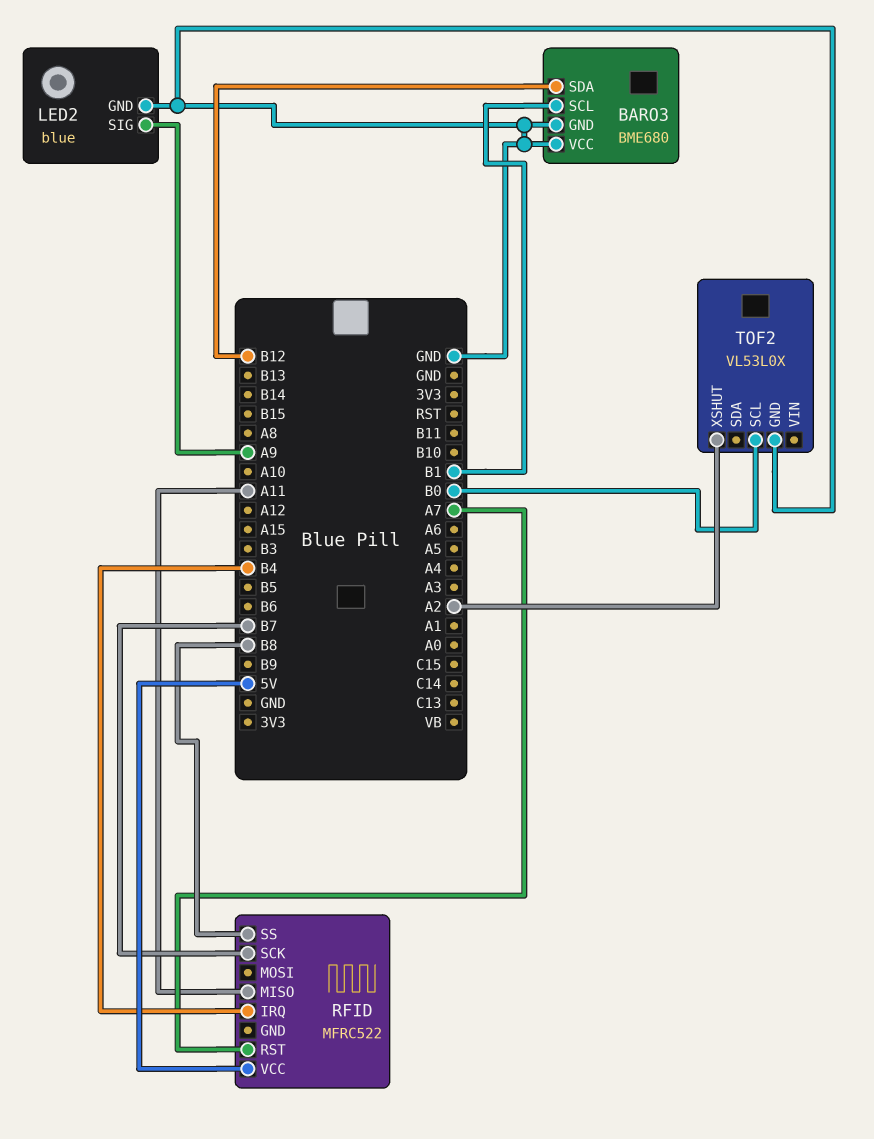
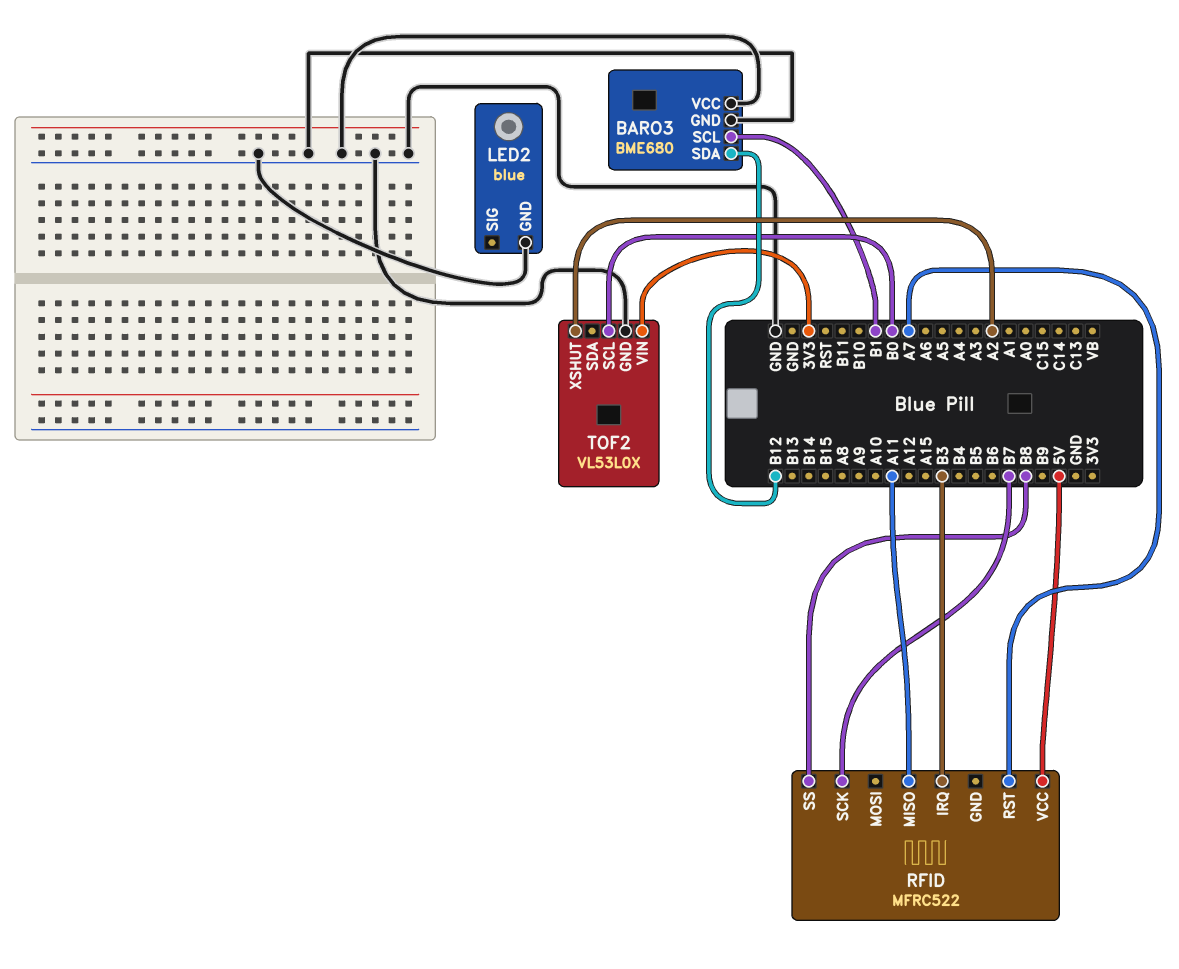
LED2 pin SIG: A9 -> none
RFID pin IRQ: B4 -> B3
TOF2 pin VIN: none -> 3V3

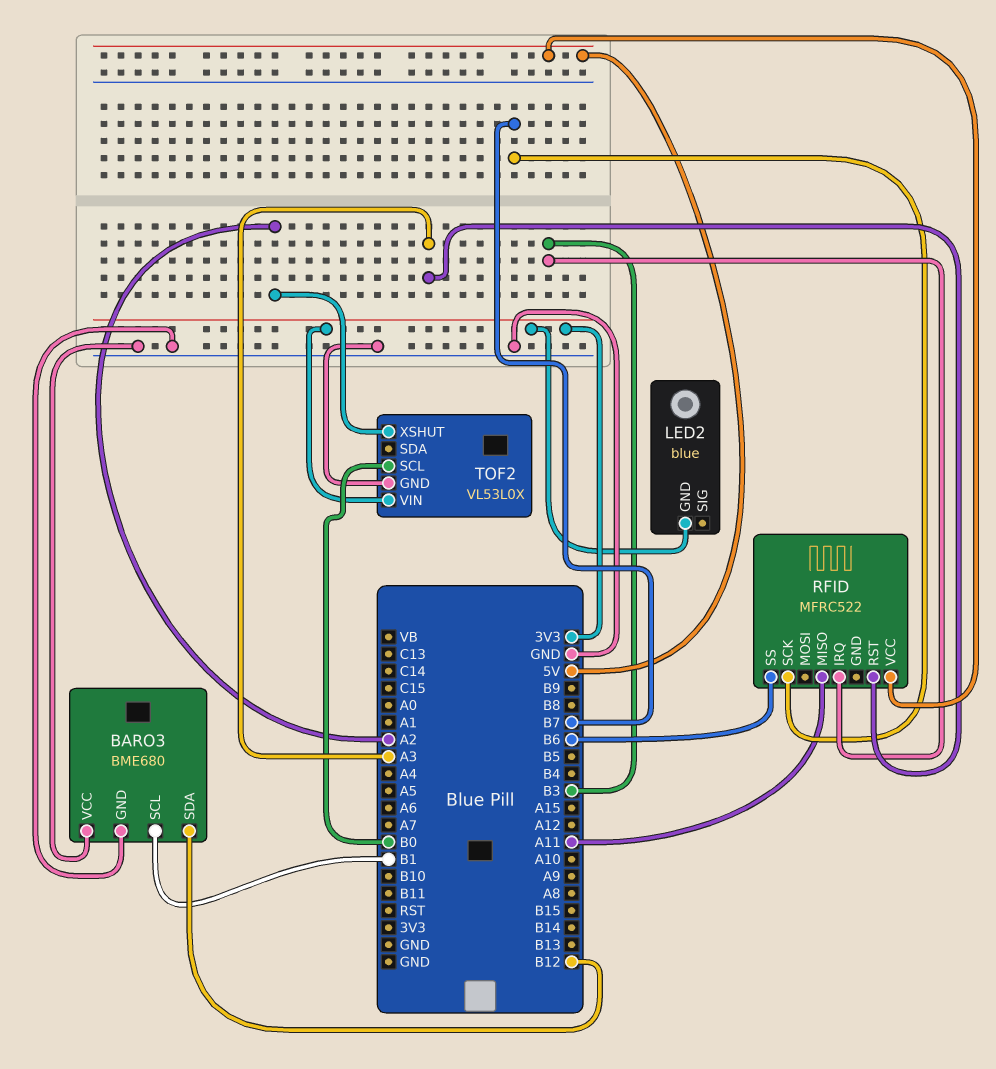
LED2 pin GND: GND -> 3V3
RFID pin RST: A7 -> A3
RFID pin SS: B8 -> B6

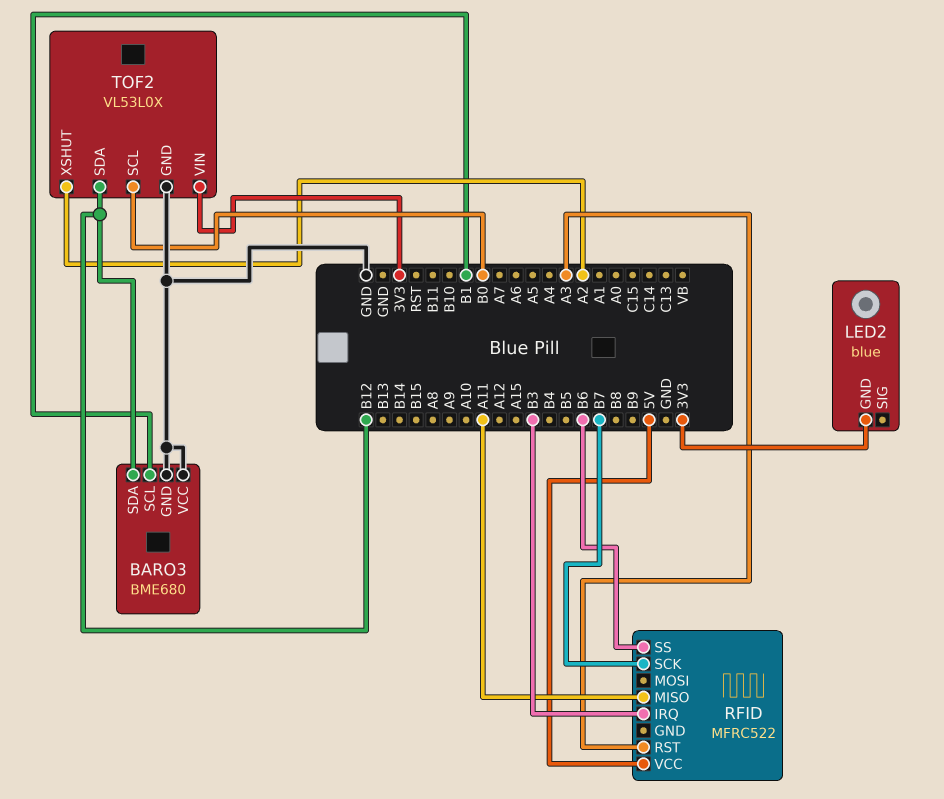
TOF2 pin SDA: none -> B12

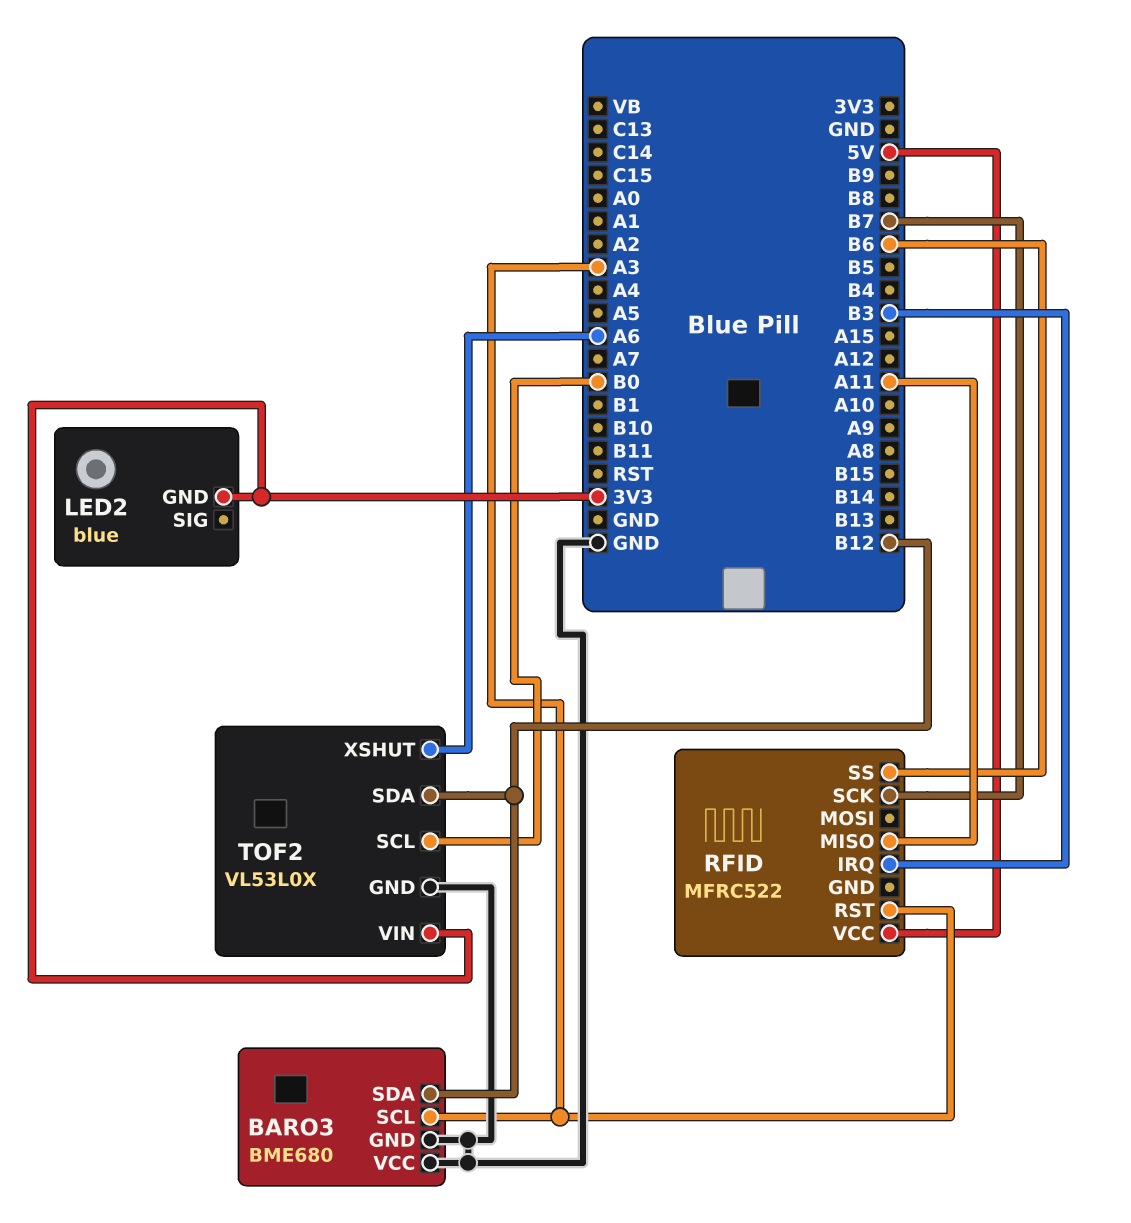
BARO3 pin SCL: B1 -> A3
TOF2 pin XSHUT: A2 -> A6

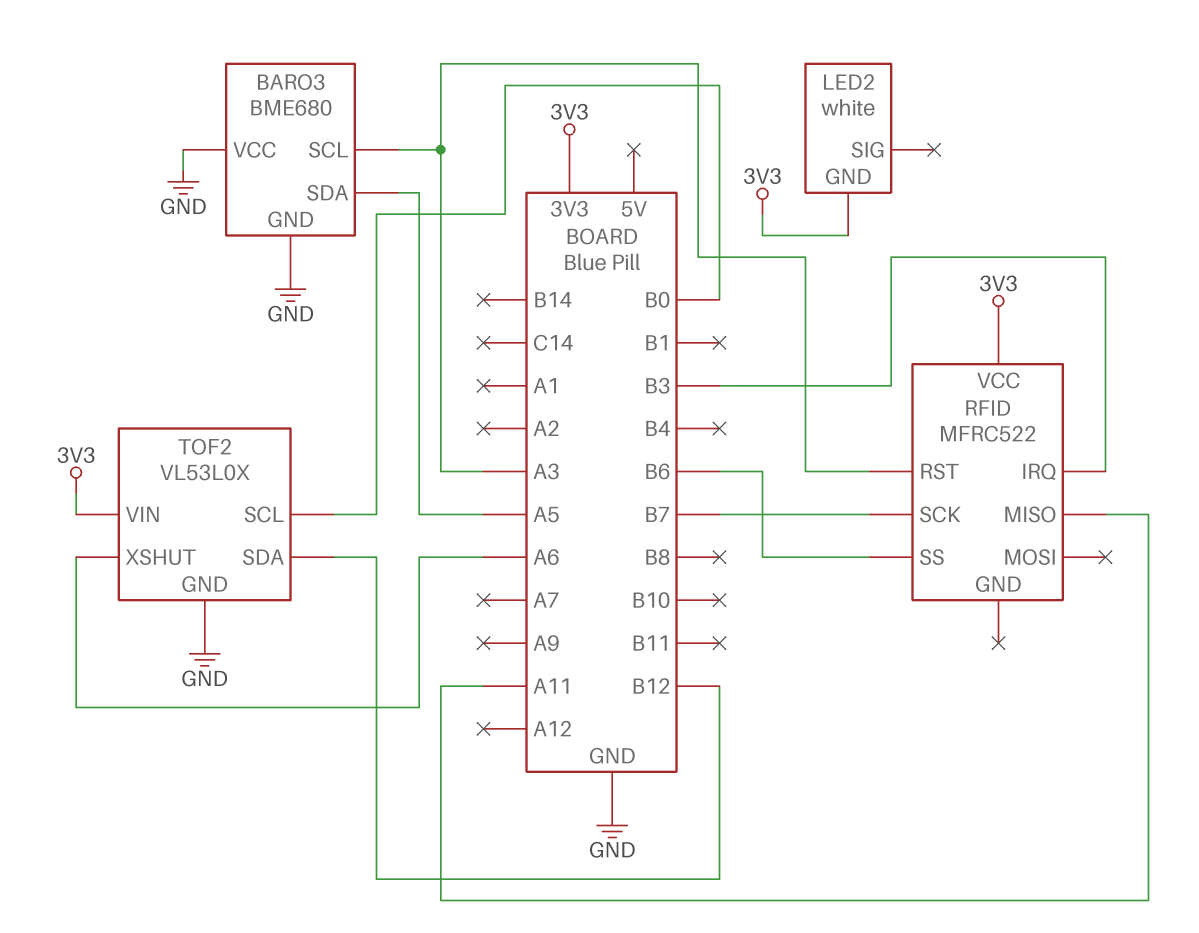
BARO3 pin SDA: B12 -> A5
LED2: blue -> white
RFID pin VCC: 5V -> 3V3

